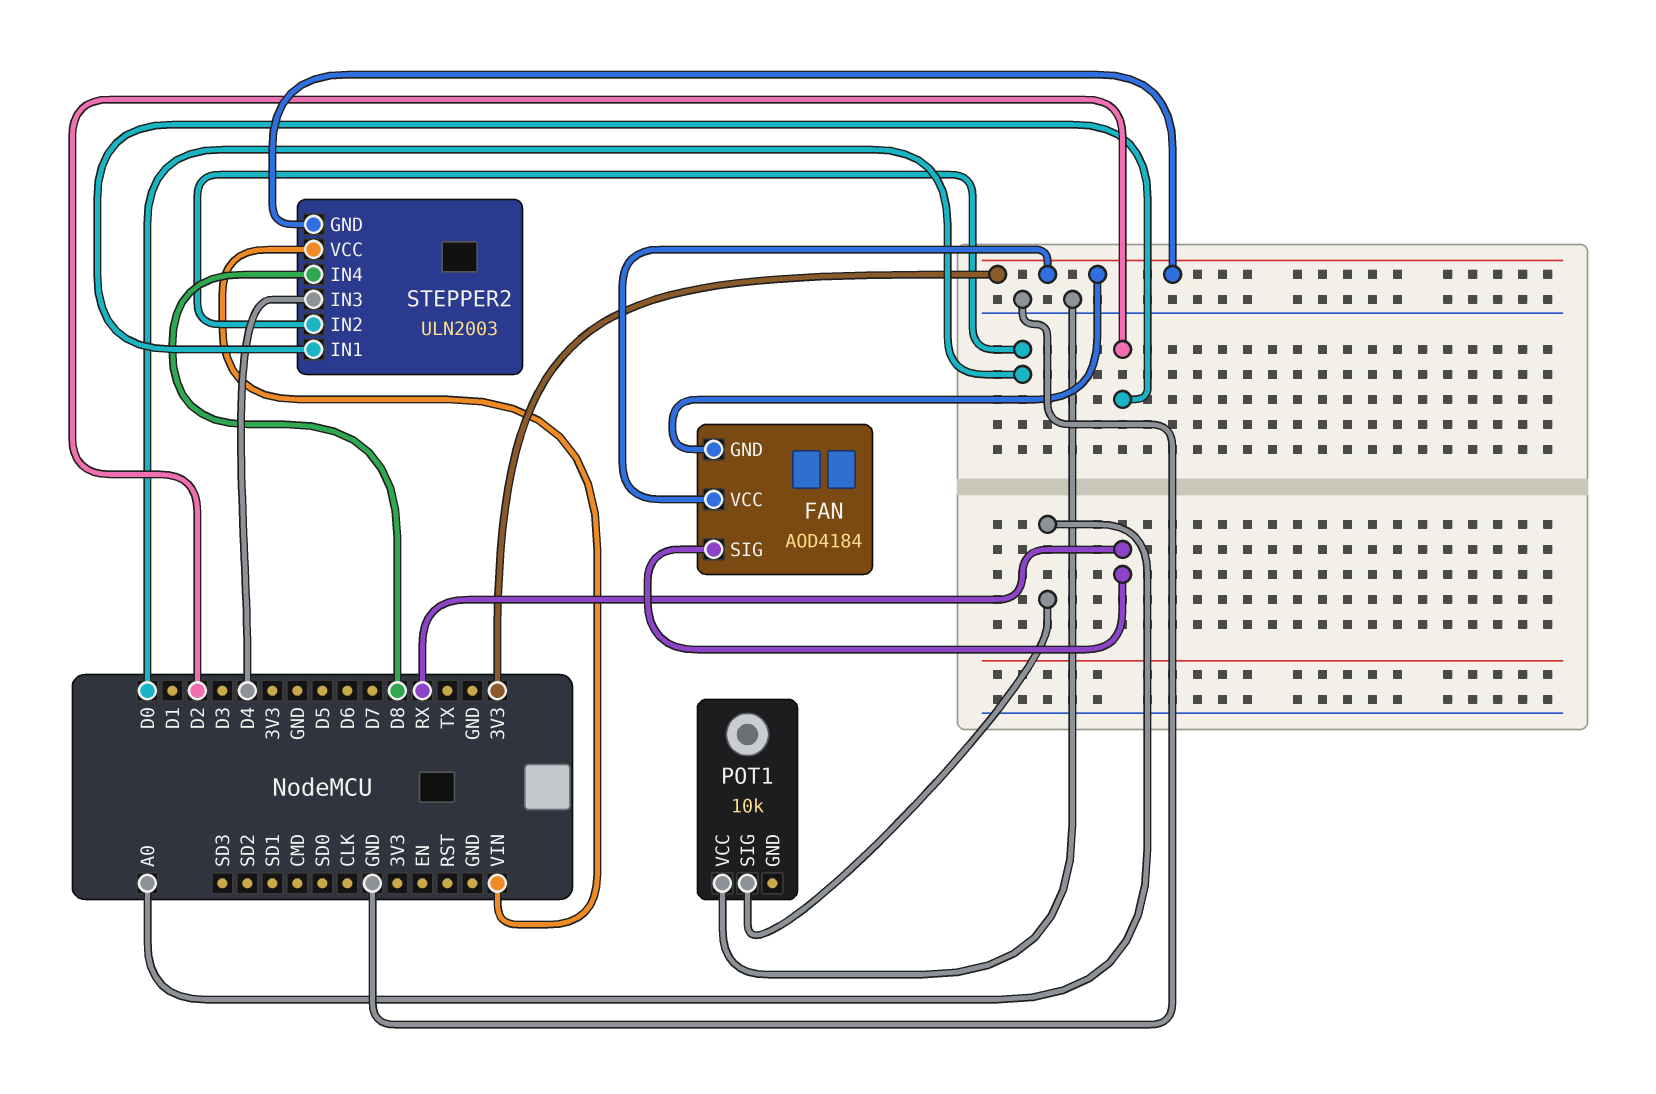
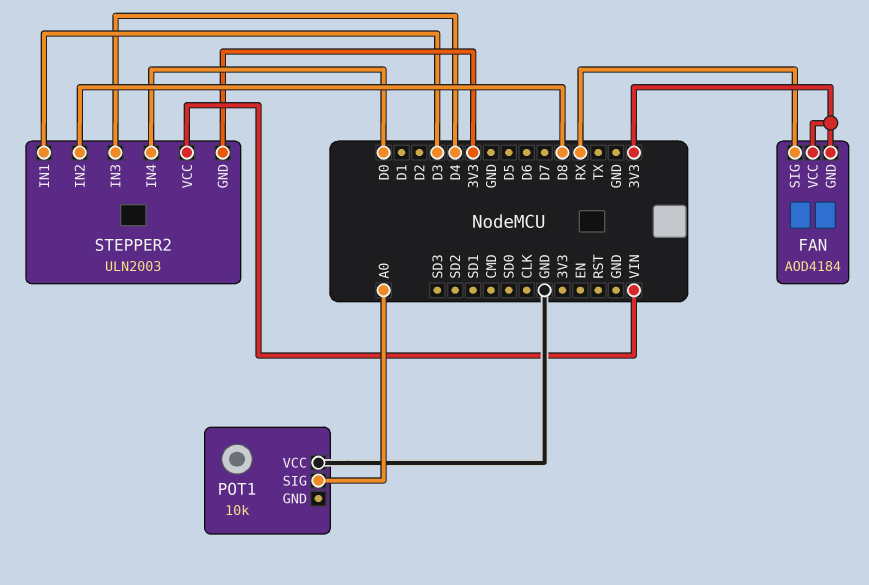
STEPPER2 pin IN1: D2 -> D3
STEPPER2 pin IN2: D0 -> D8
STEPPER2 pin IN4: D8 -> D0

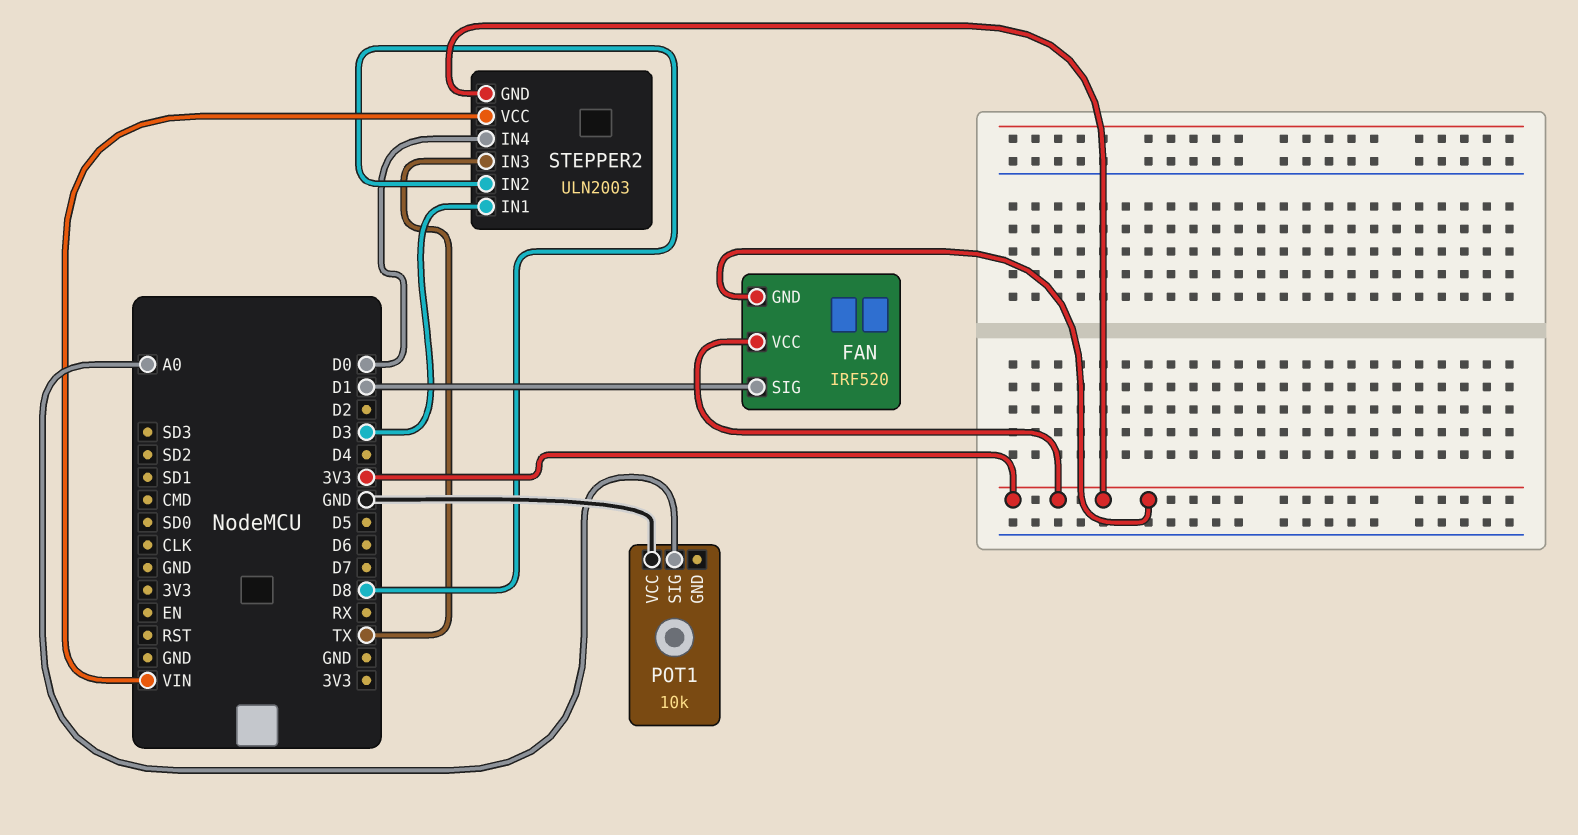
FAN: AOD4184 -> IRF520
FAN pin SIG: RX -> D1
STEPPER2 pin IN3: D4 -> TX

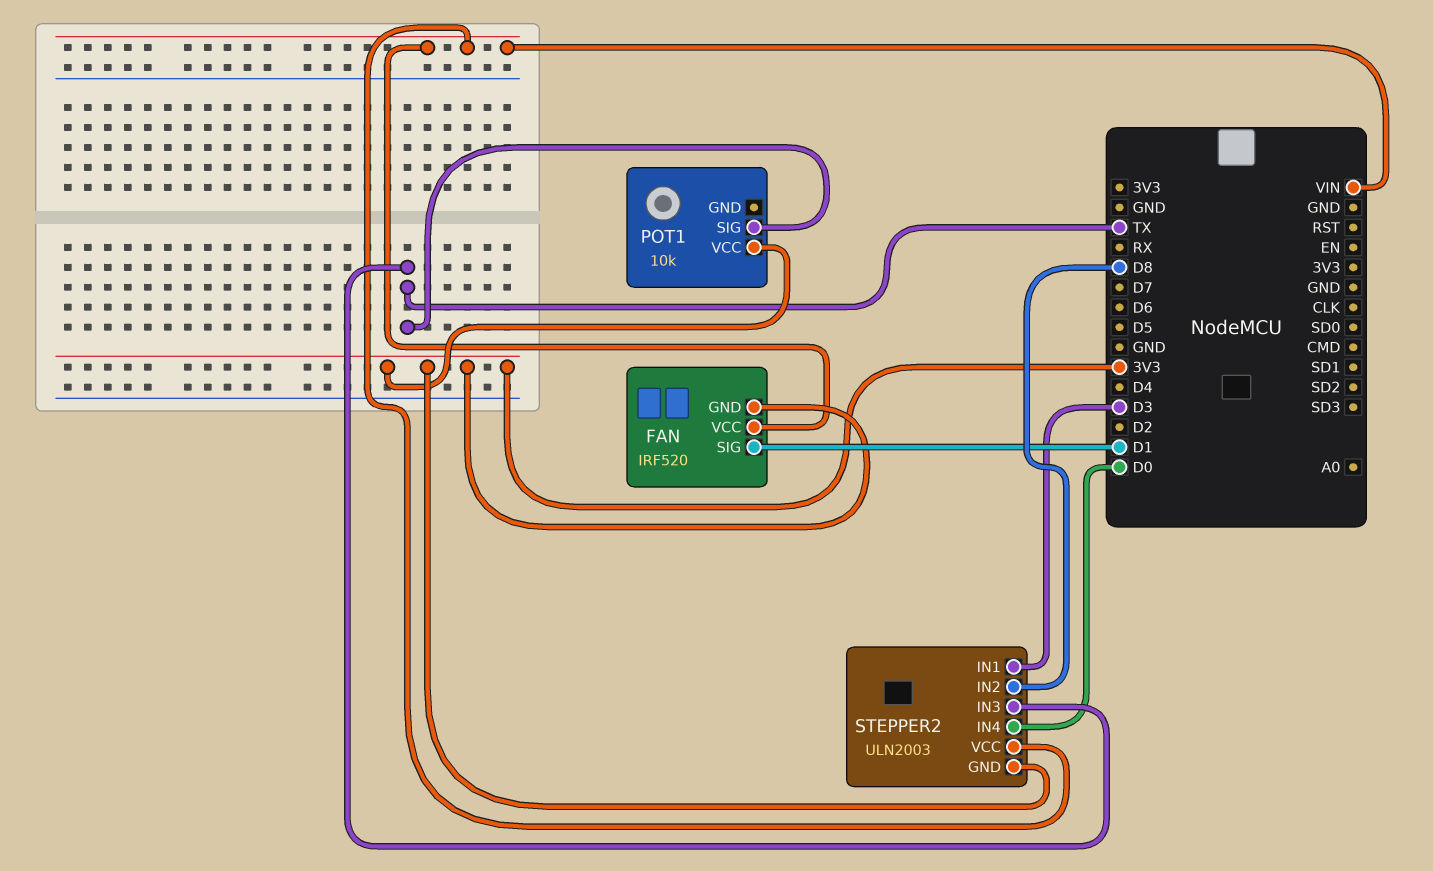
FAN pin VCC: 3V3 -> VIN
POT1 pin SIG: A0 -> TX
POT1 pin VCC: GND -> 3V3

